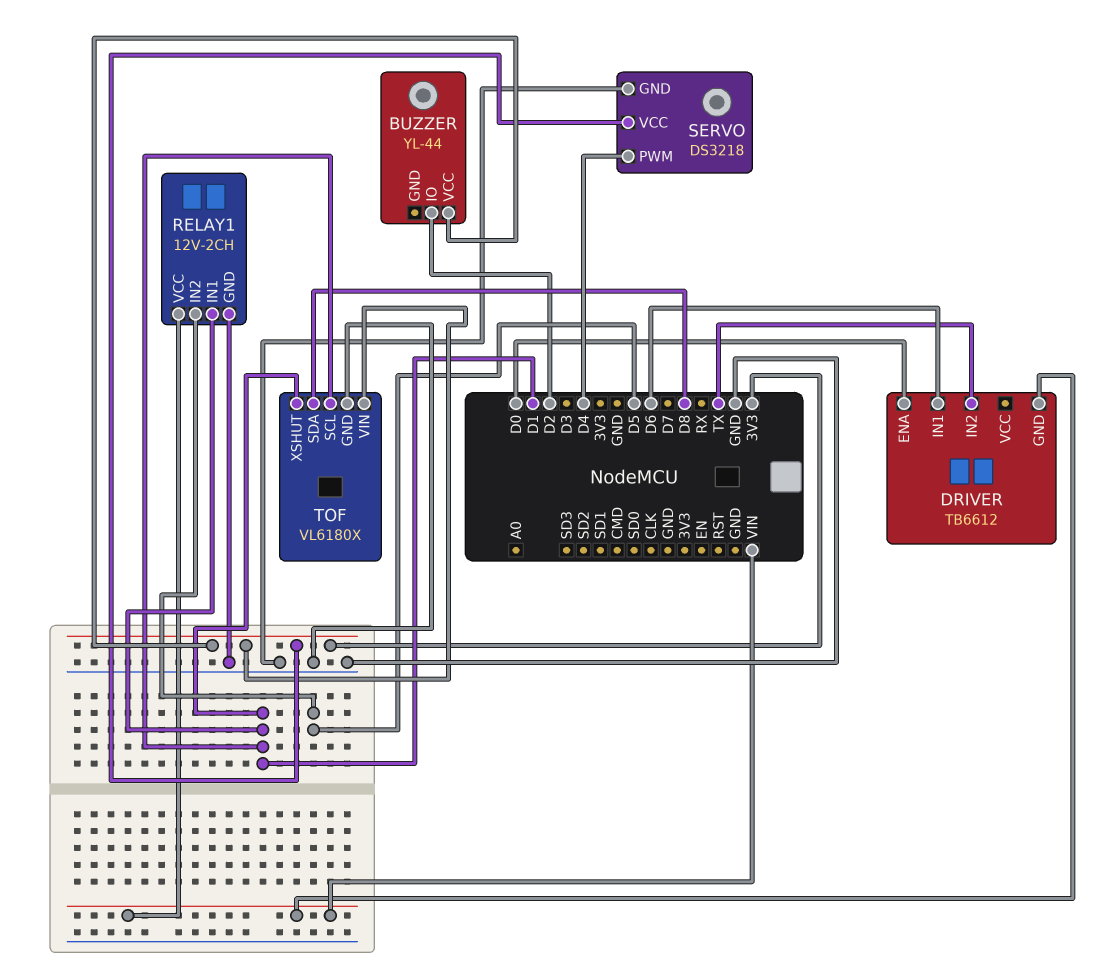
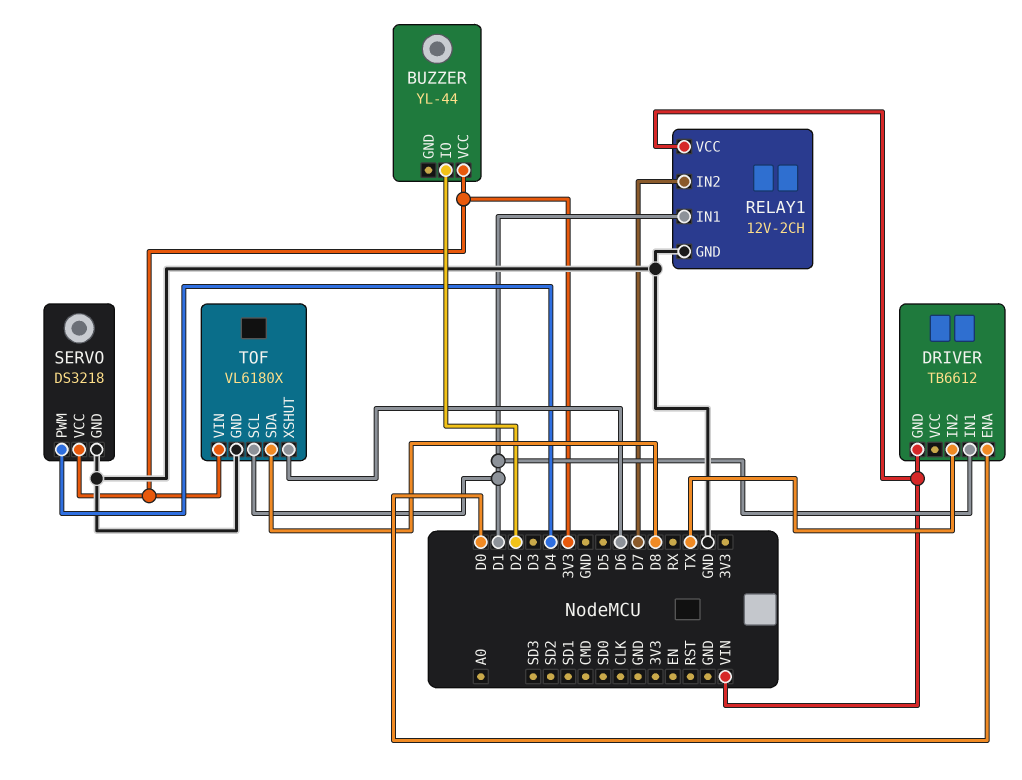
DRIVER pin IN1: D6 -> D1
RELAY1 pin IN2: D5 -> D7
TOF pin XSHUT: D1 -> D6

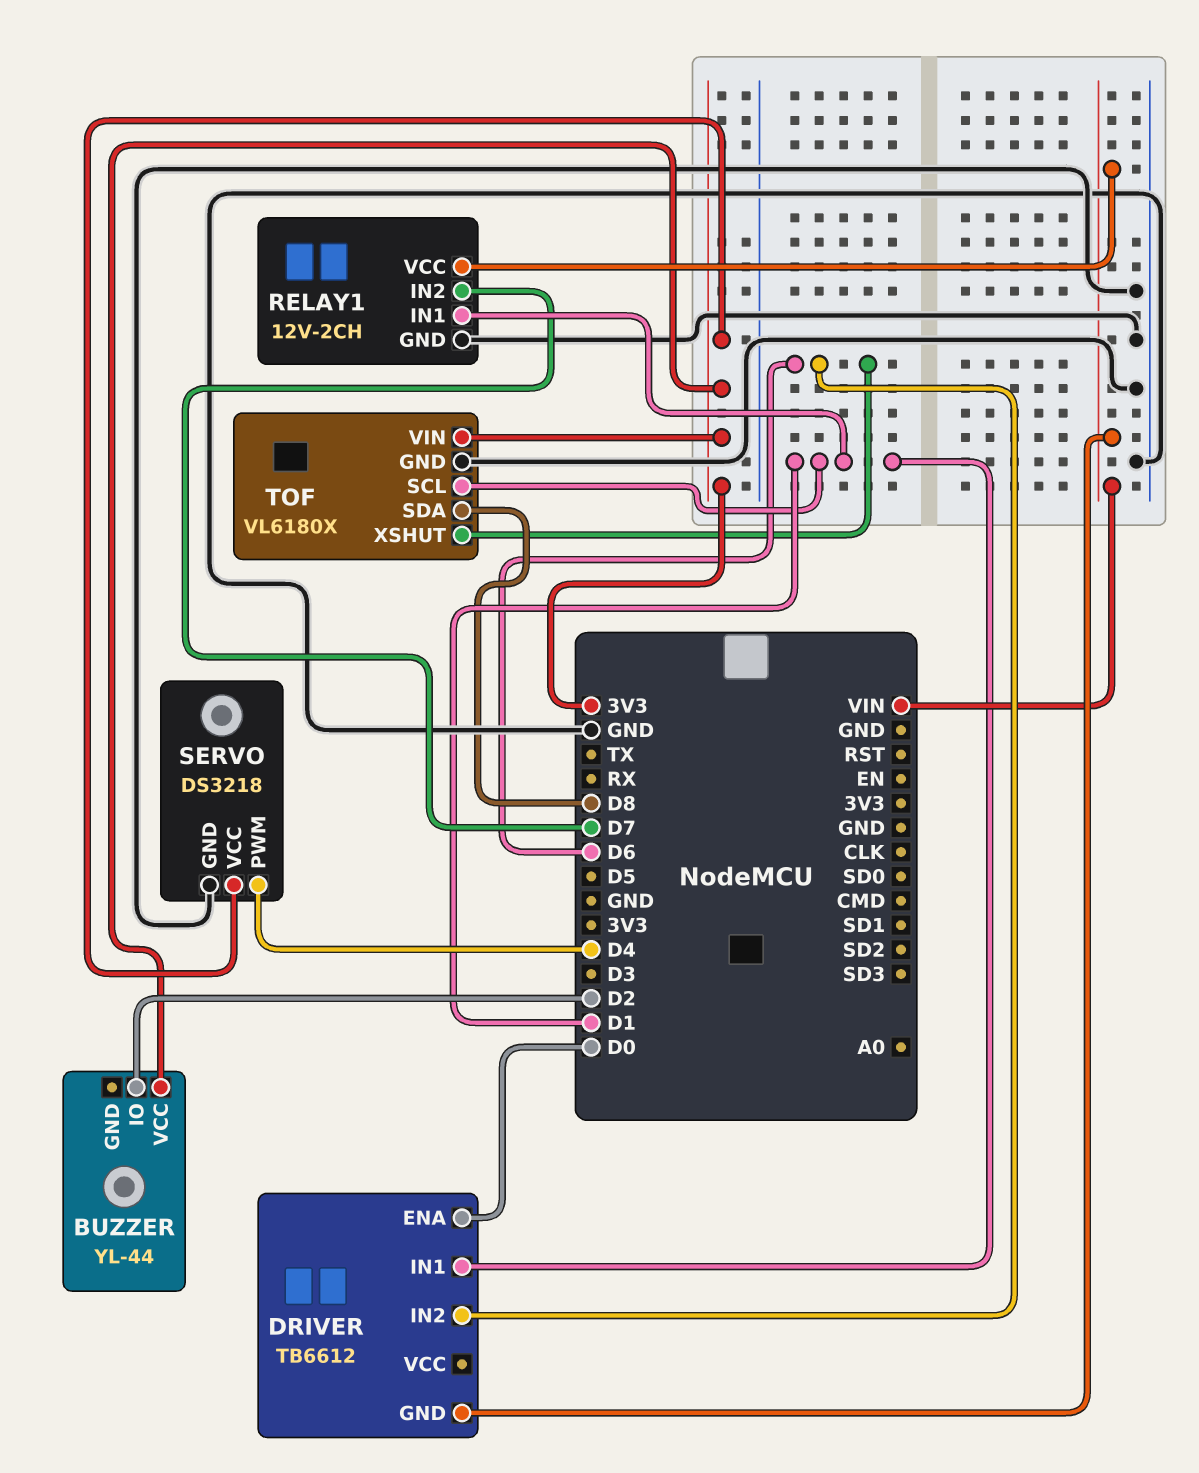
DRIVER pin IN2: TX -> D6

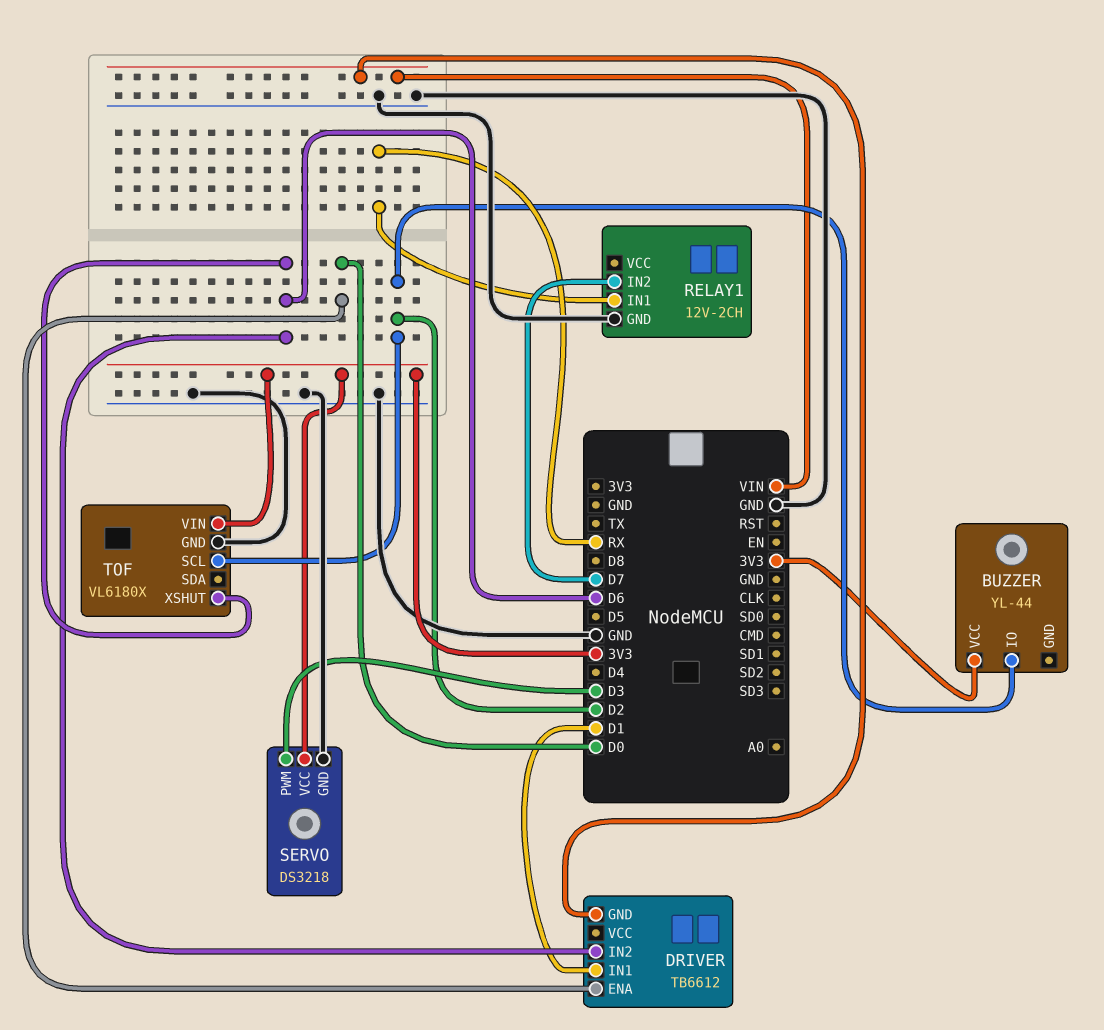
RELAY1 pin IN1: D1 -> RX
RELAY1 pin VCC: VIN -> none
SERVO pin PWM: D4 -> D3
TOF pin SCL: D1 -> D2
TOF pin SDA: D8 -> none

